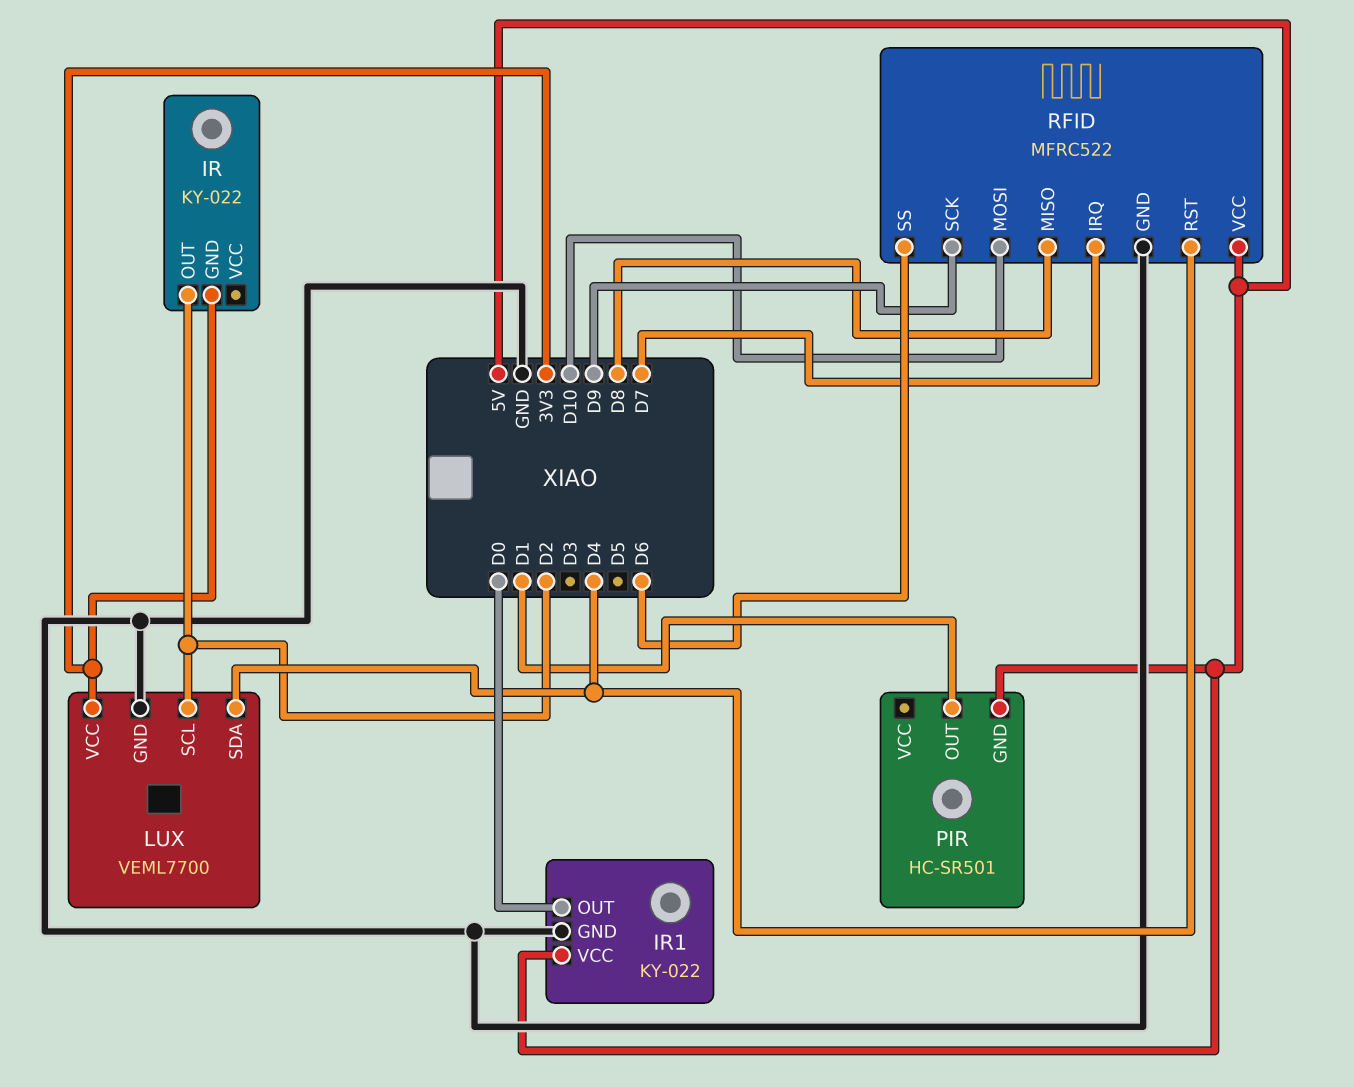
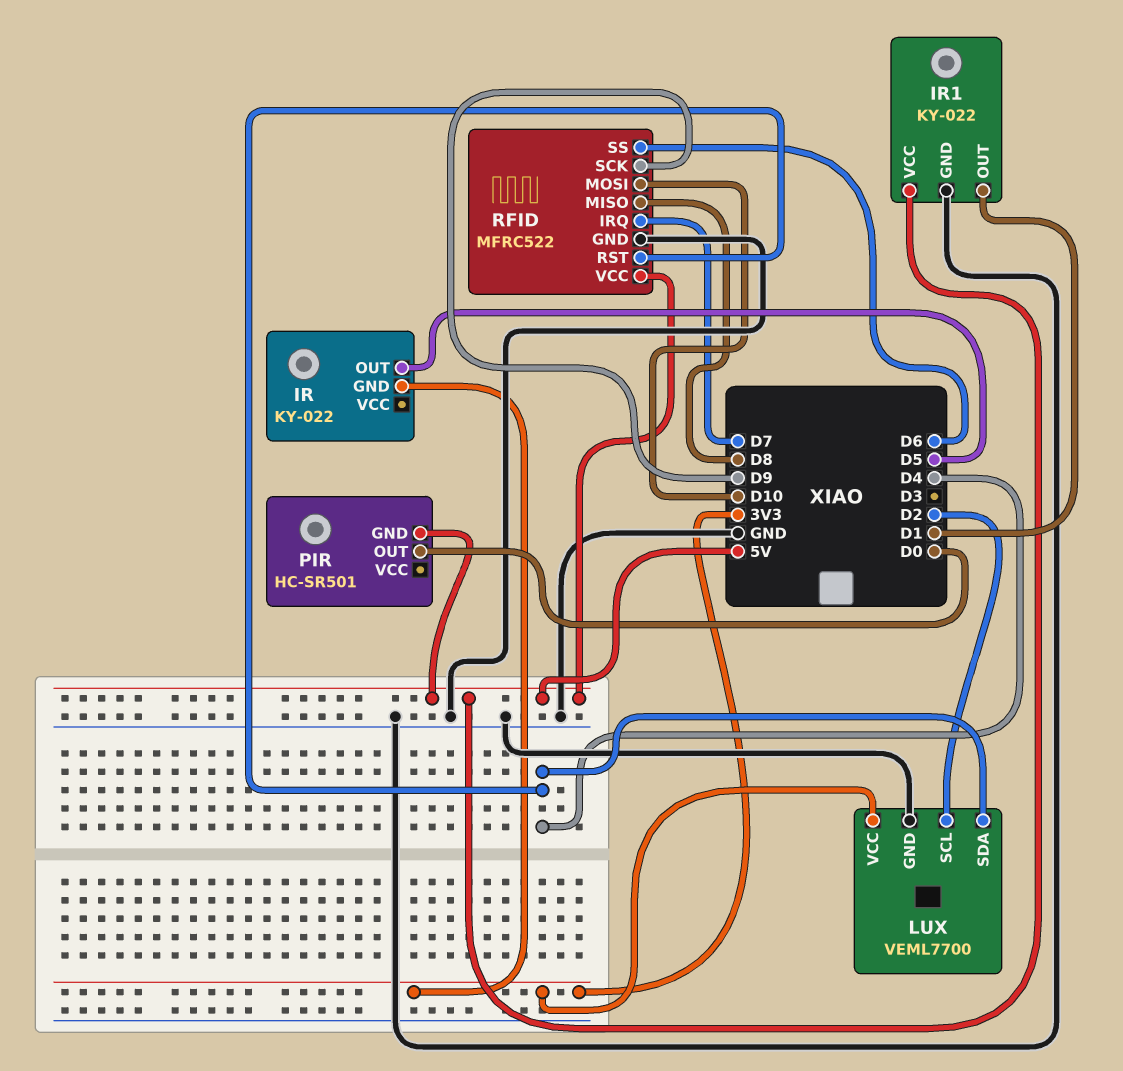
IR pin OUT: D2 -> D5
IR1 pin OUT: D0 -> D1
PIR pin OUT: D1 -> D0

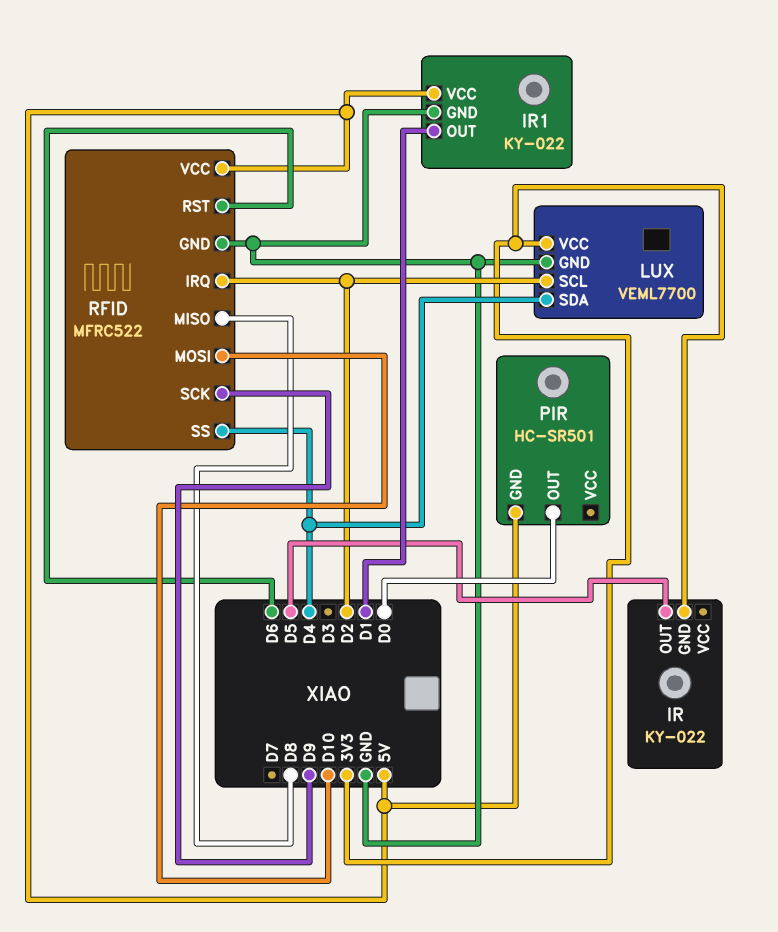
RFID pin IRQ: D7 -> D2
RFID pin RST: D4 -> D6
RFID pin SS: D6 -> D4

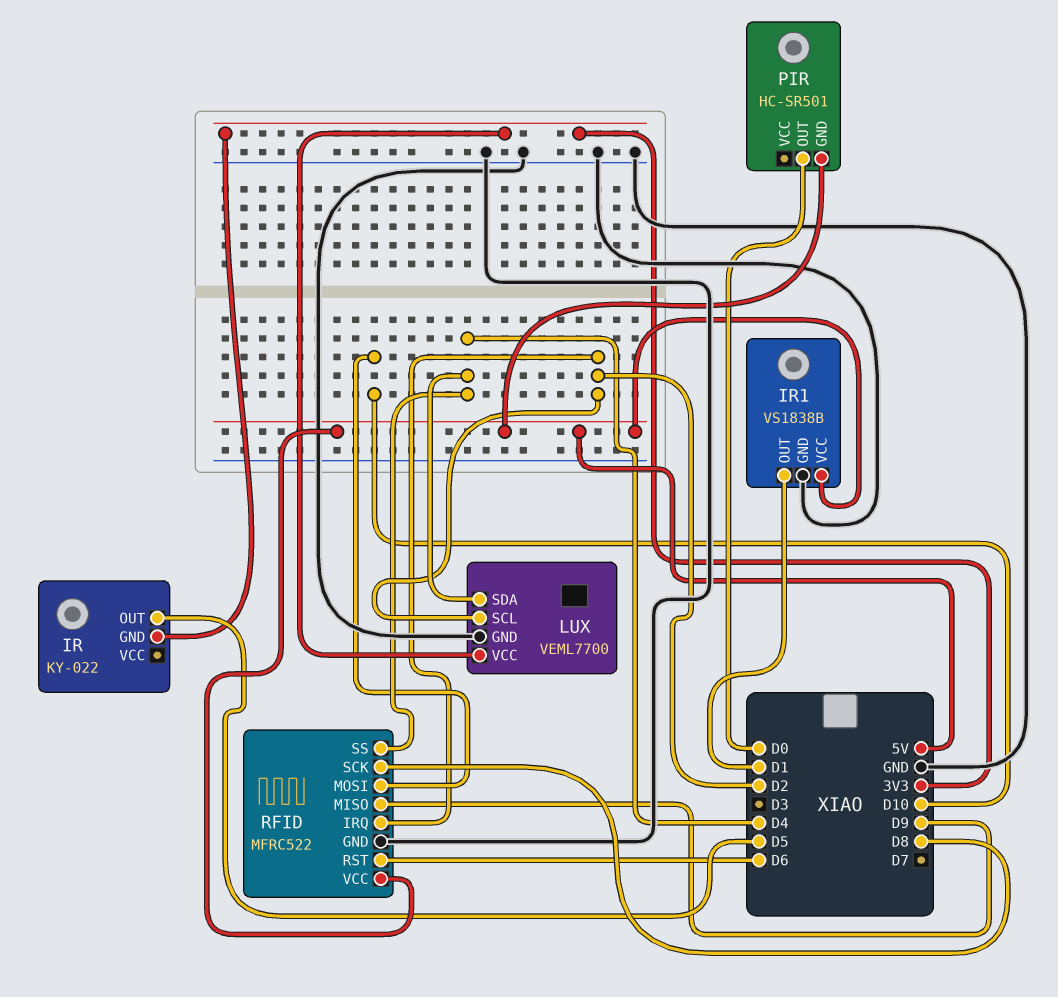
IR1: KY-022 -> VS1838B
RFID pin MISO: D8 -> D9
RFID pin SCK: D9 -> D8

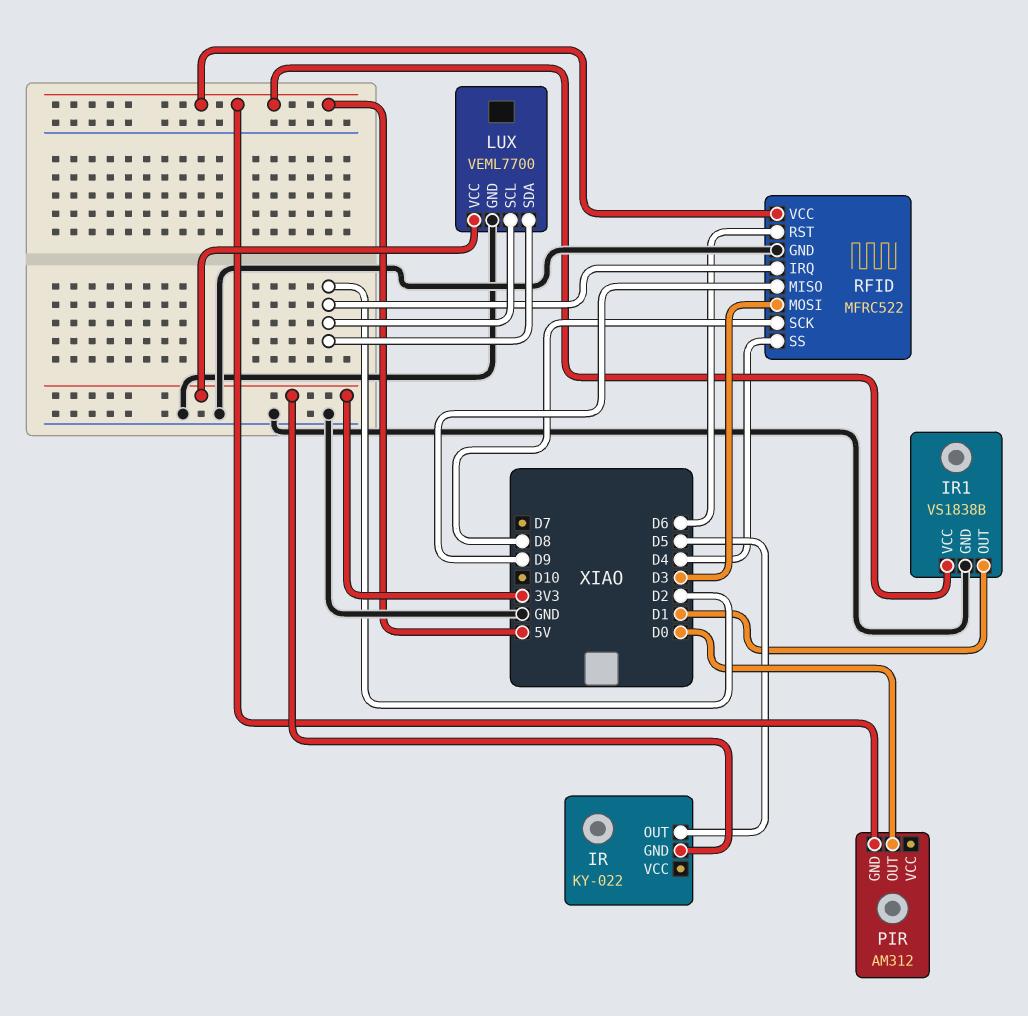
LUX pin SDA: D4 -> D2
PIR: HC-SR501 -> AM312
RFID pin MOSI: D10 -> D3

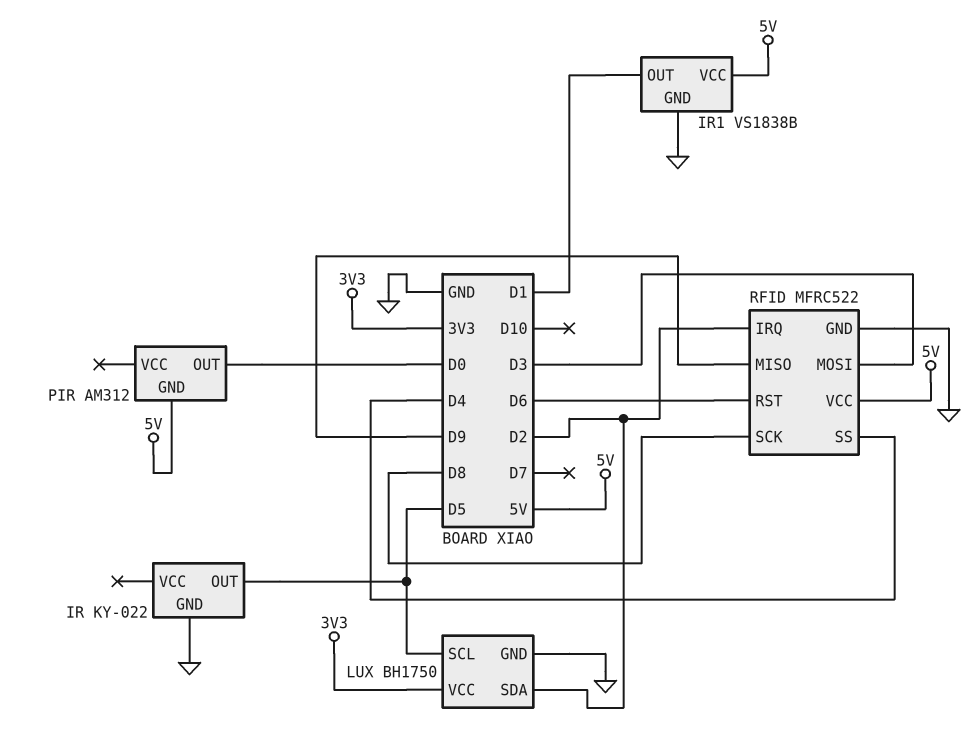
IR pin GND: 3V3 -> GND
LUX: VEML7700 -> BH1750
LUX pin SCL: D2 -> D5

